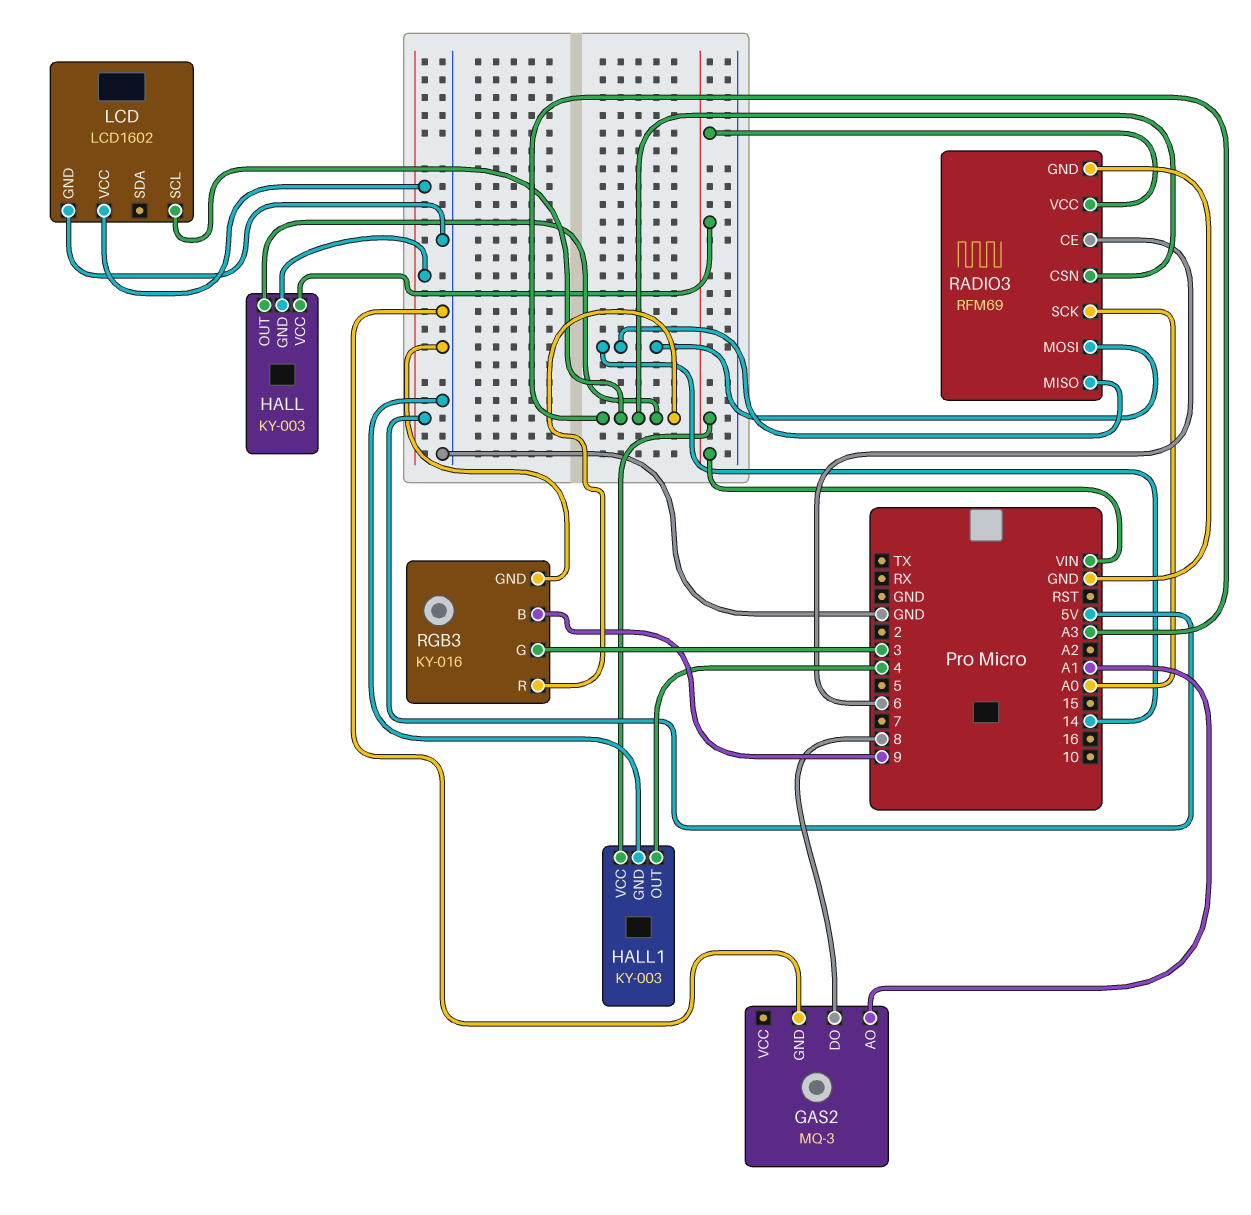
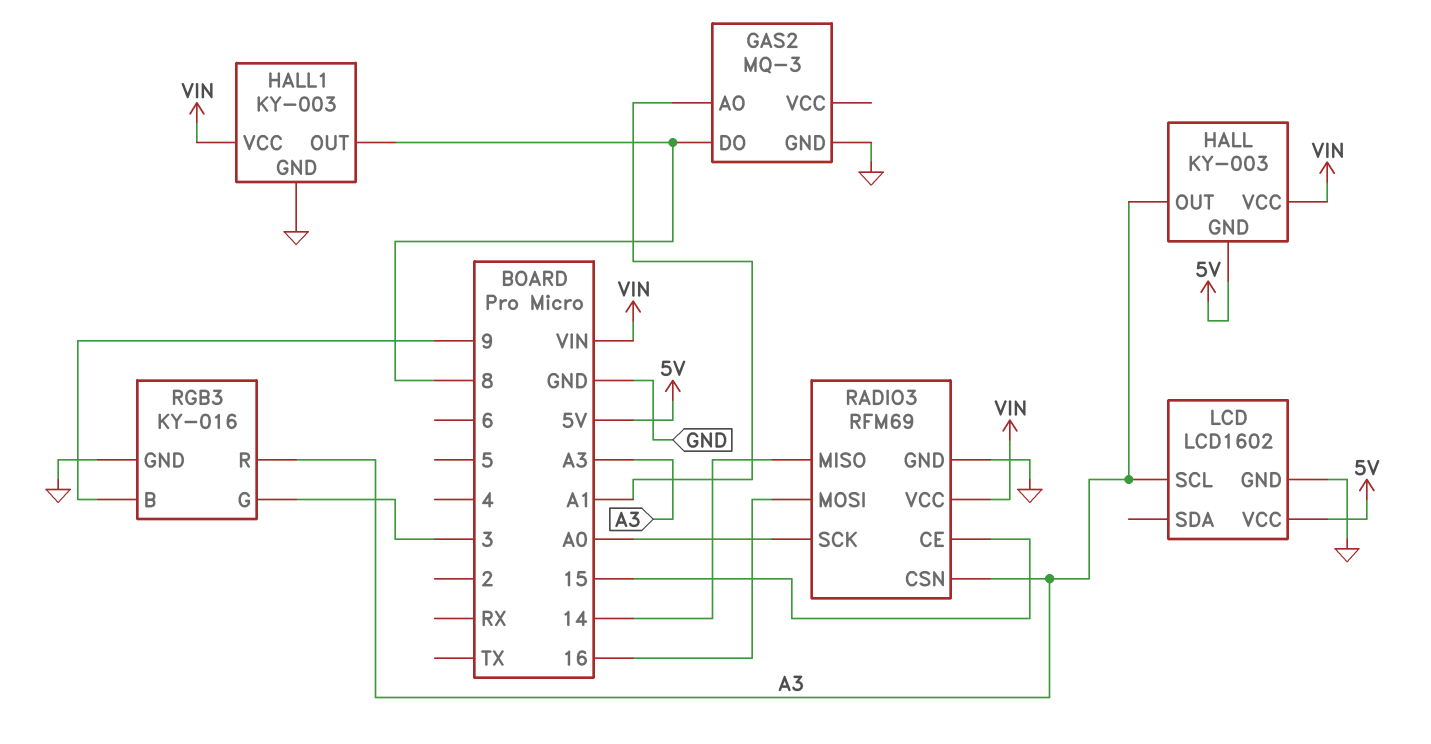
HALL1 pin OUT: 4 -> 8
RADIO3 pin CE: 6 -> 15
RADIO3 pin MOSI: 14 -> 16

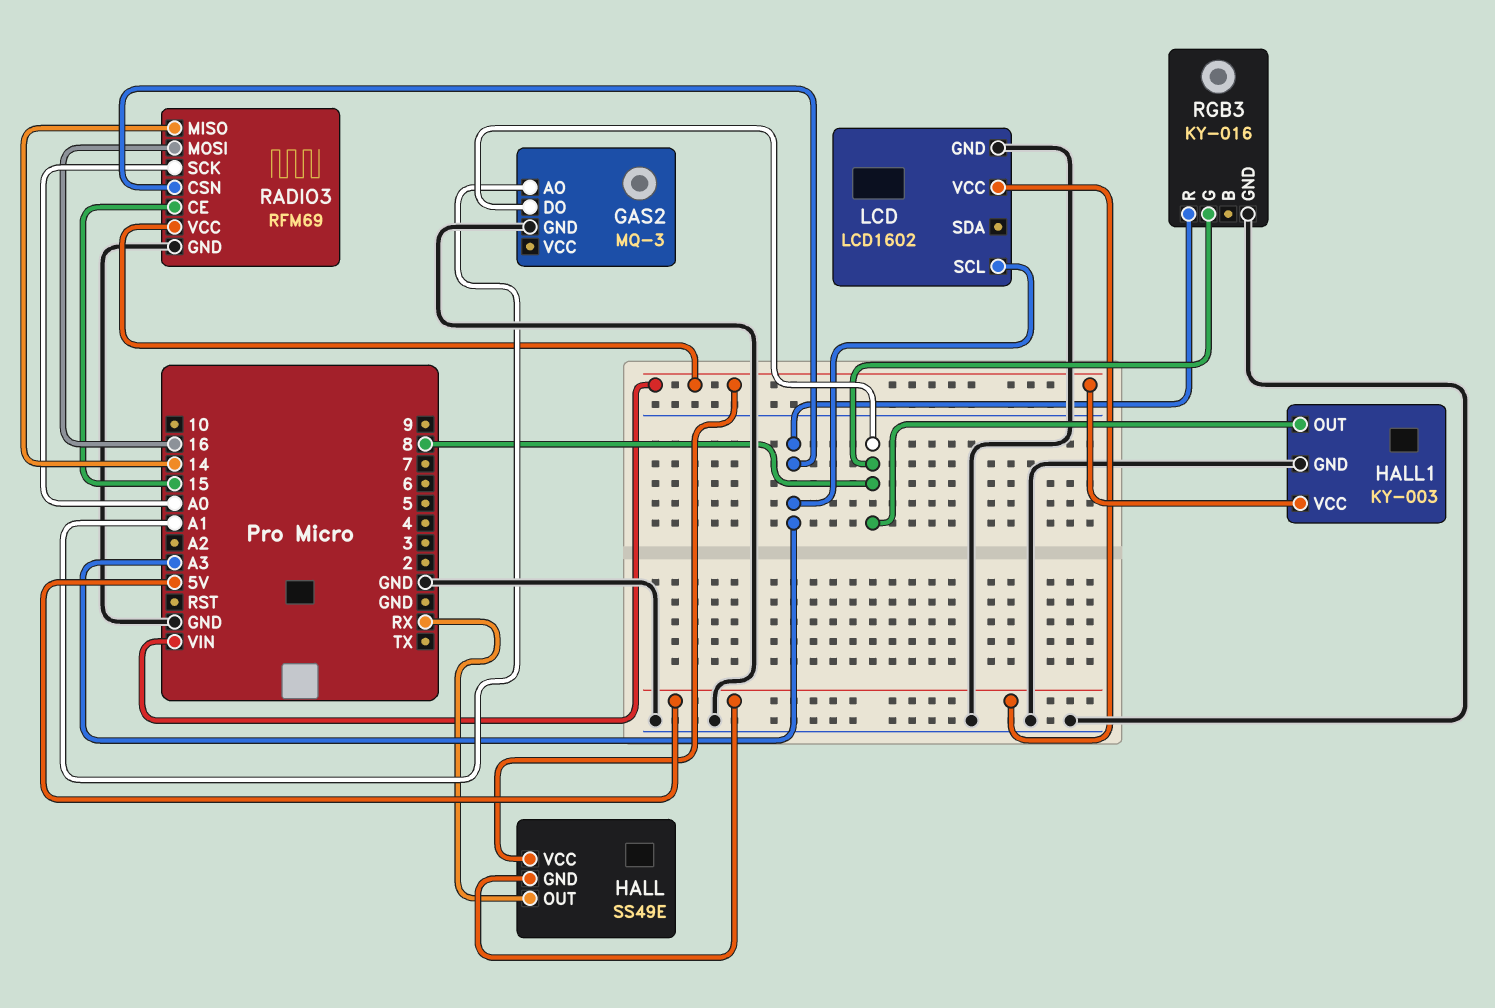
HALL: KY-003 -> SS49E
HALL pin OUT: A3 -> RX
RGB3 pin B: 9 -> none
RGB3 pin G: 3 -> 8

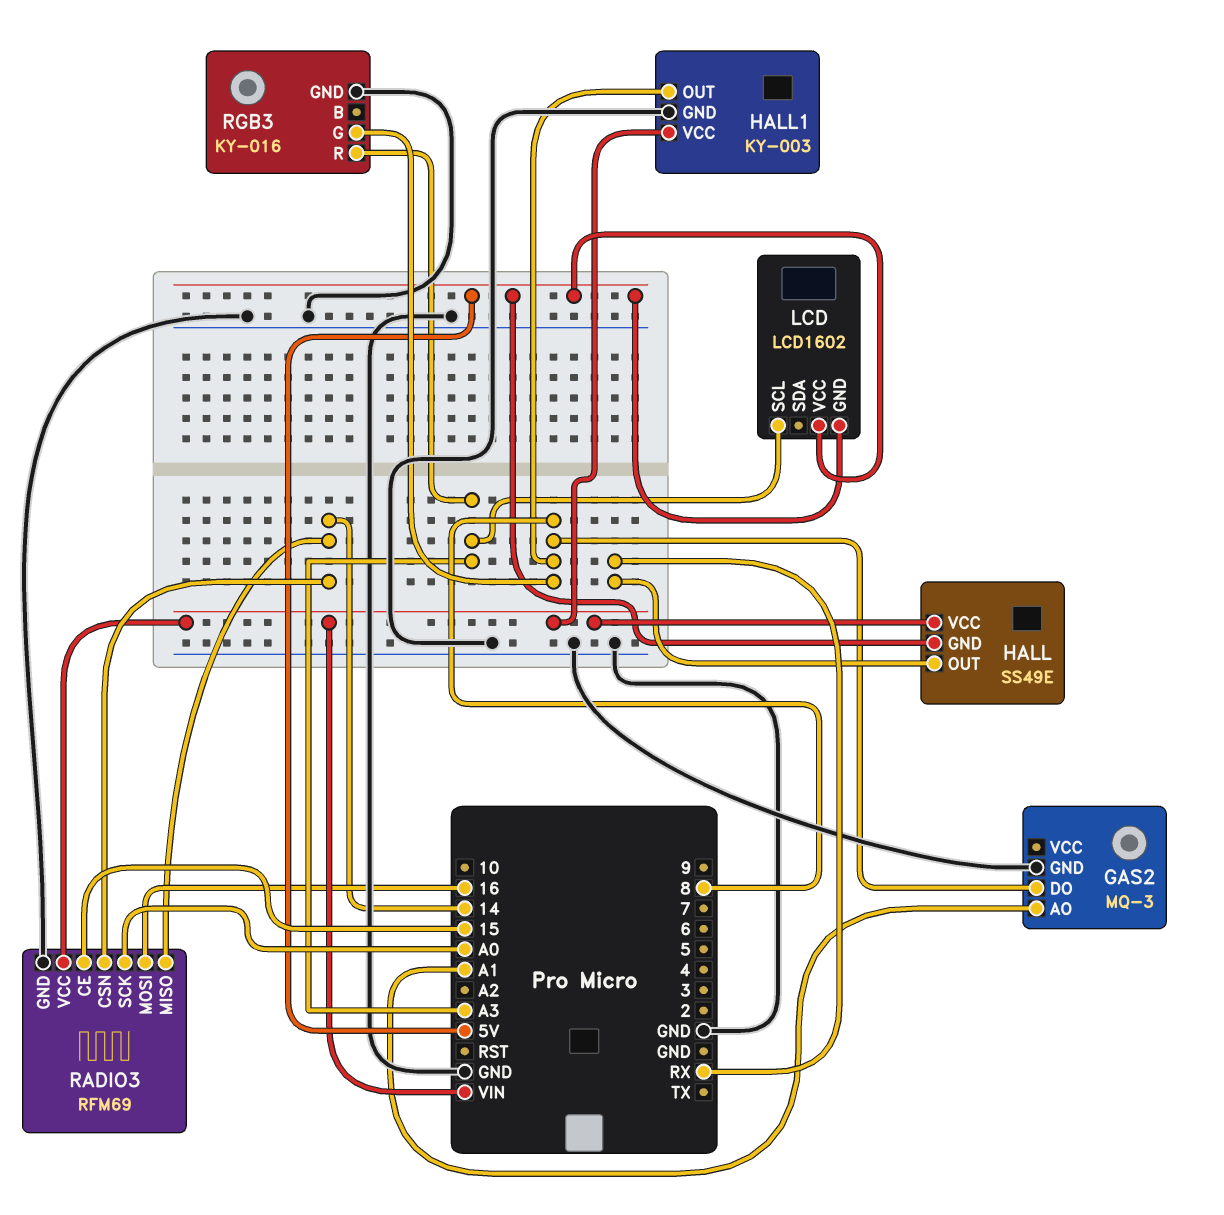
LCD pin GND: GND -> 5V
RADIO3 pin CSN: A3 -> 14

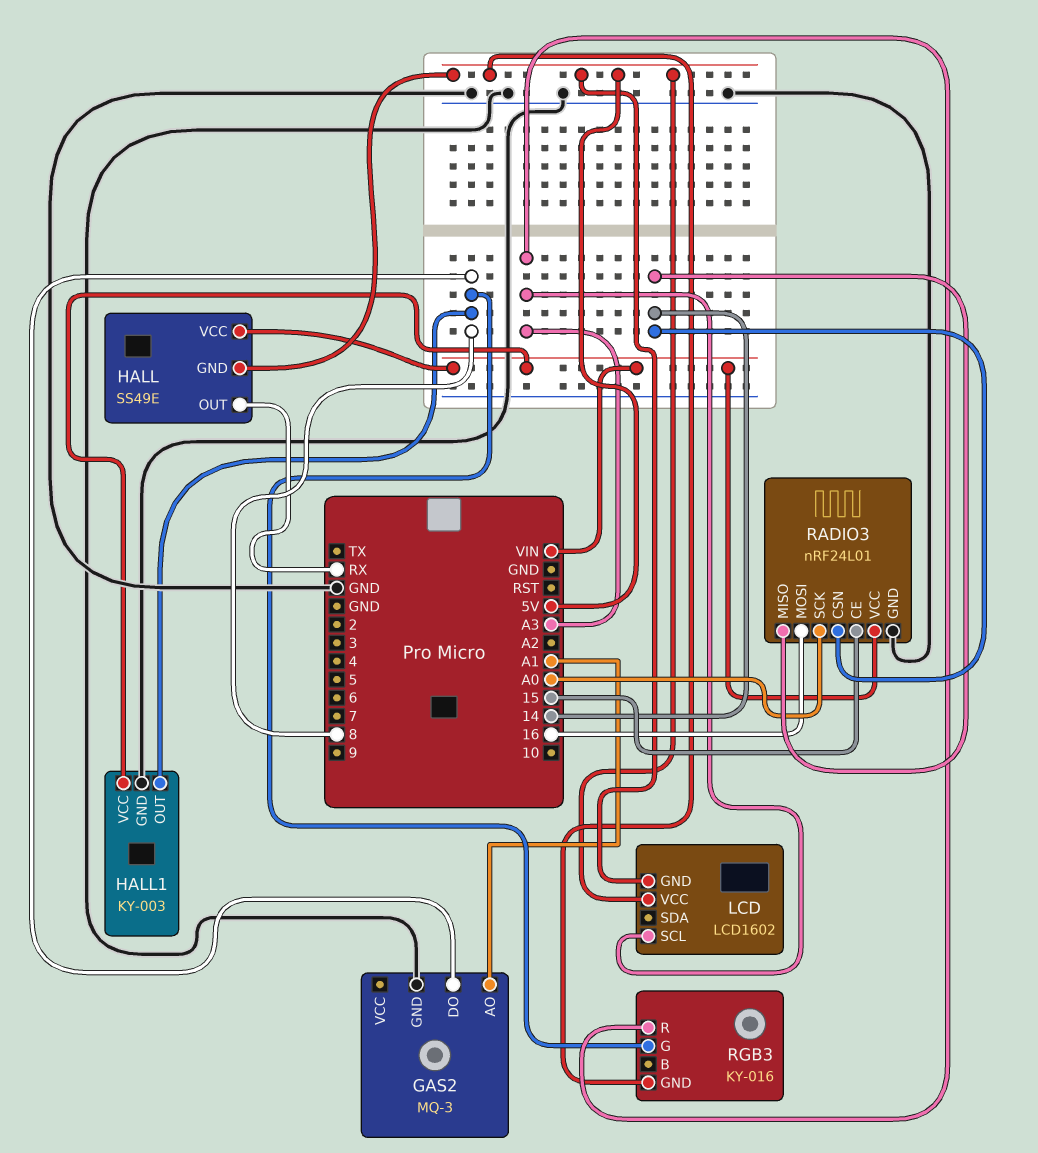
RADIO3: RFM69 -> nRF24L01
RGB3 pin GND: GND -> 5V

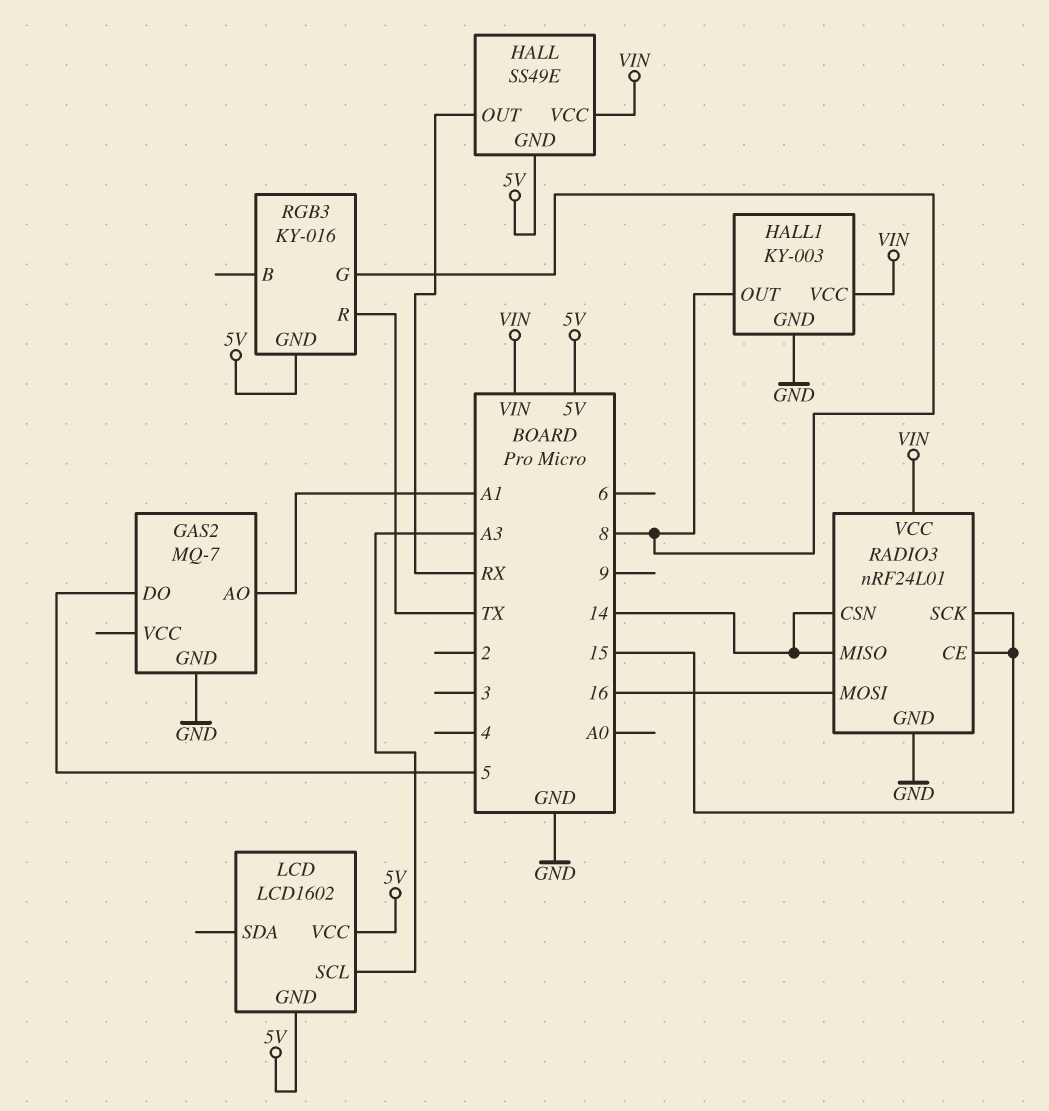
GAS2: MQ-3 -> MQ-7
GAS2 pin DO: 8 -> 5
RADIO3 pin SCK: A0 -> 15
RGB3 pin R: A3 -> TX

